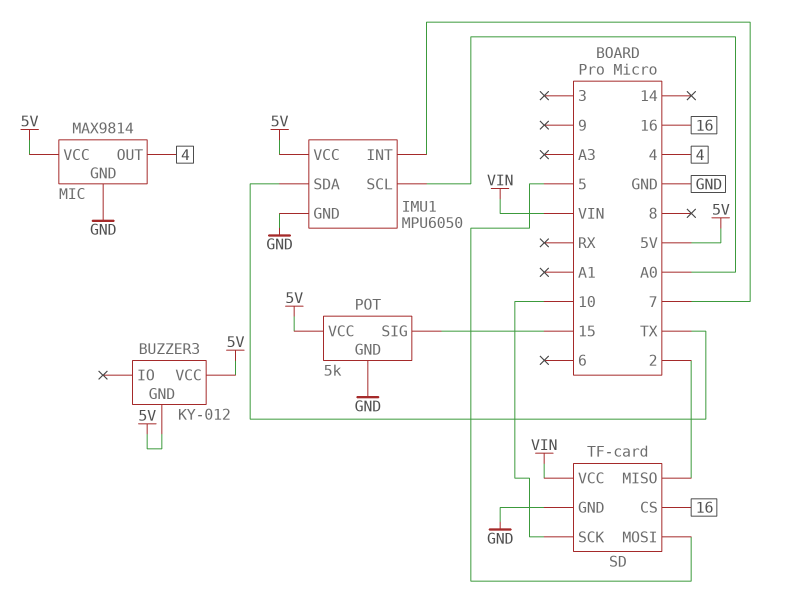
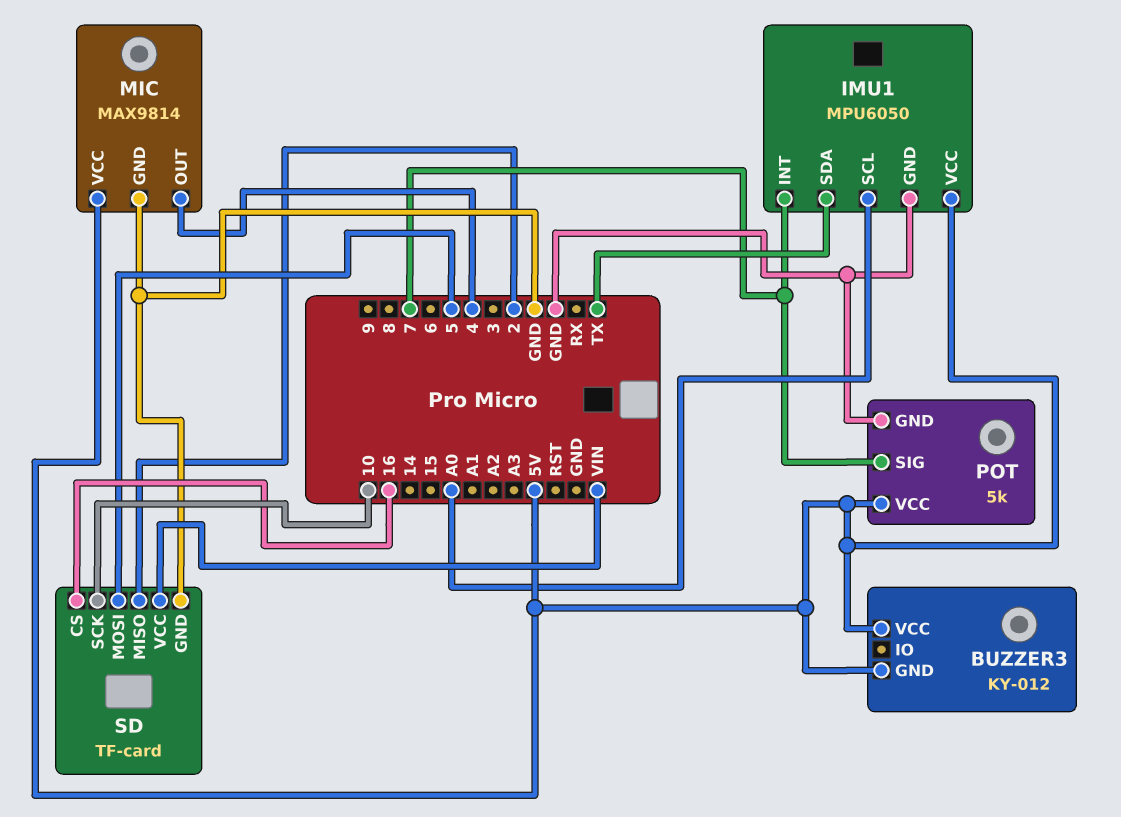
POT pin SIG: 15 -> 7

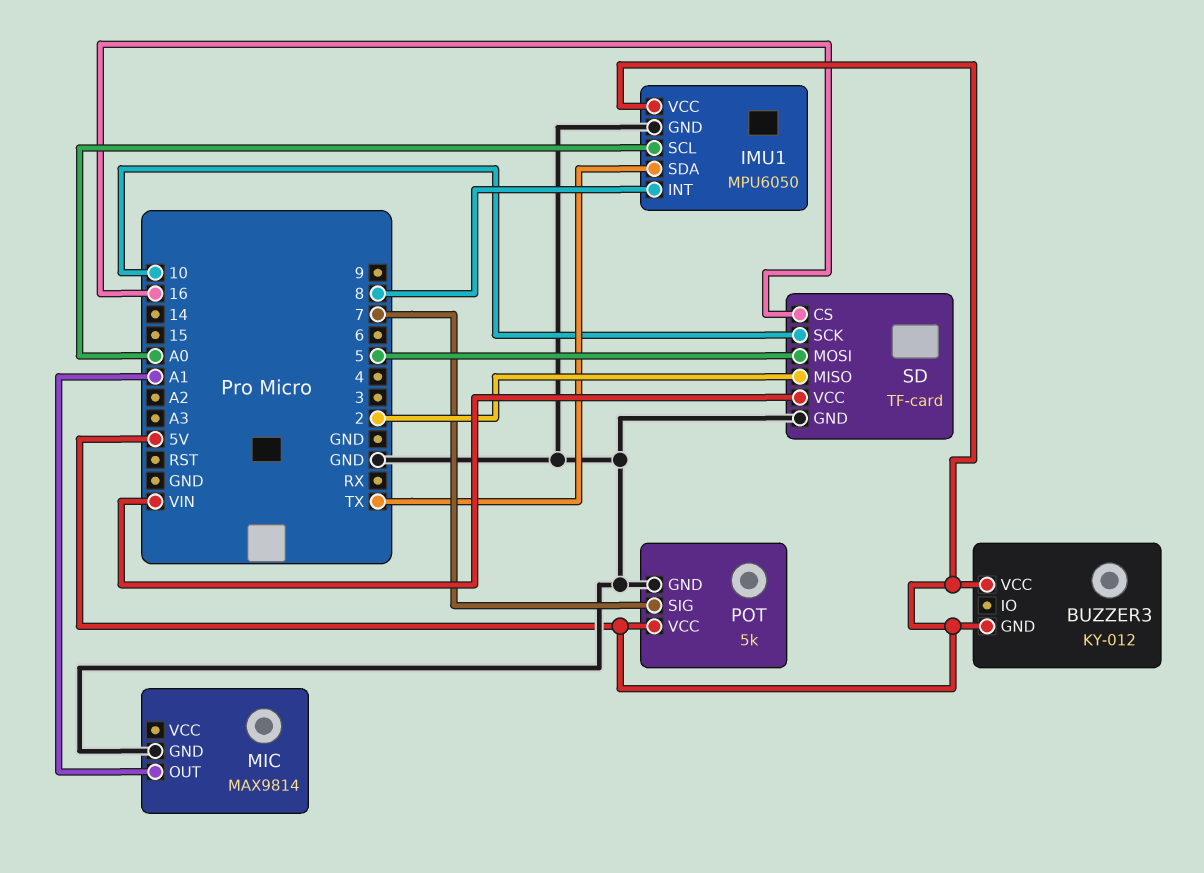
IMU1 pin INT: 7 -> 8
MIC pin OUT: 4 -> A1
MIC pin VCC: 5V -> none

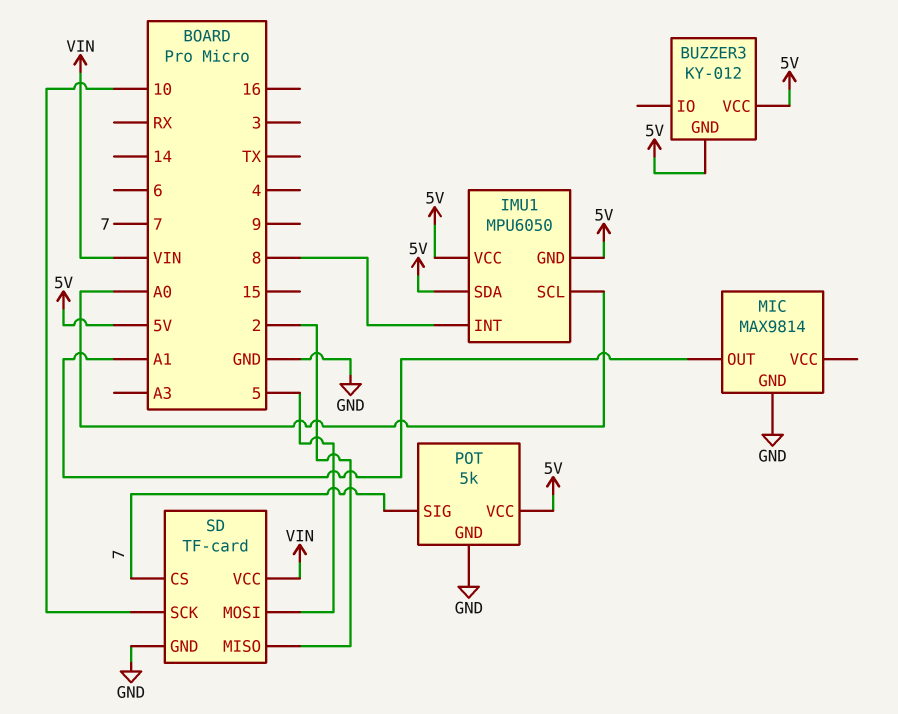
IMU1 pin GND: GND -> 5V
IMU1 pin SDA: TX -> 5V
SD pin CS: 16 -> 7

